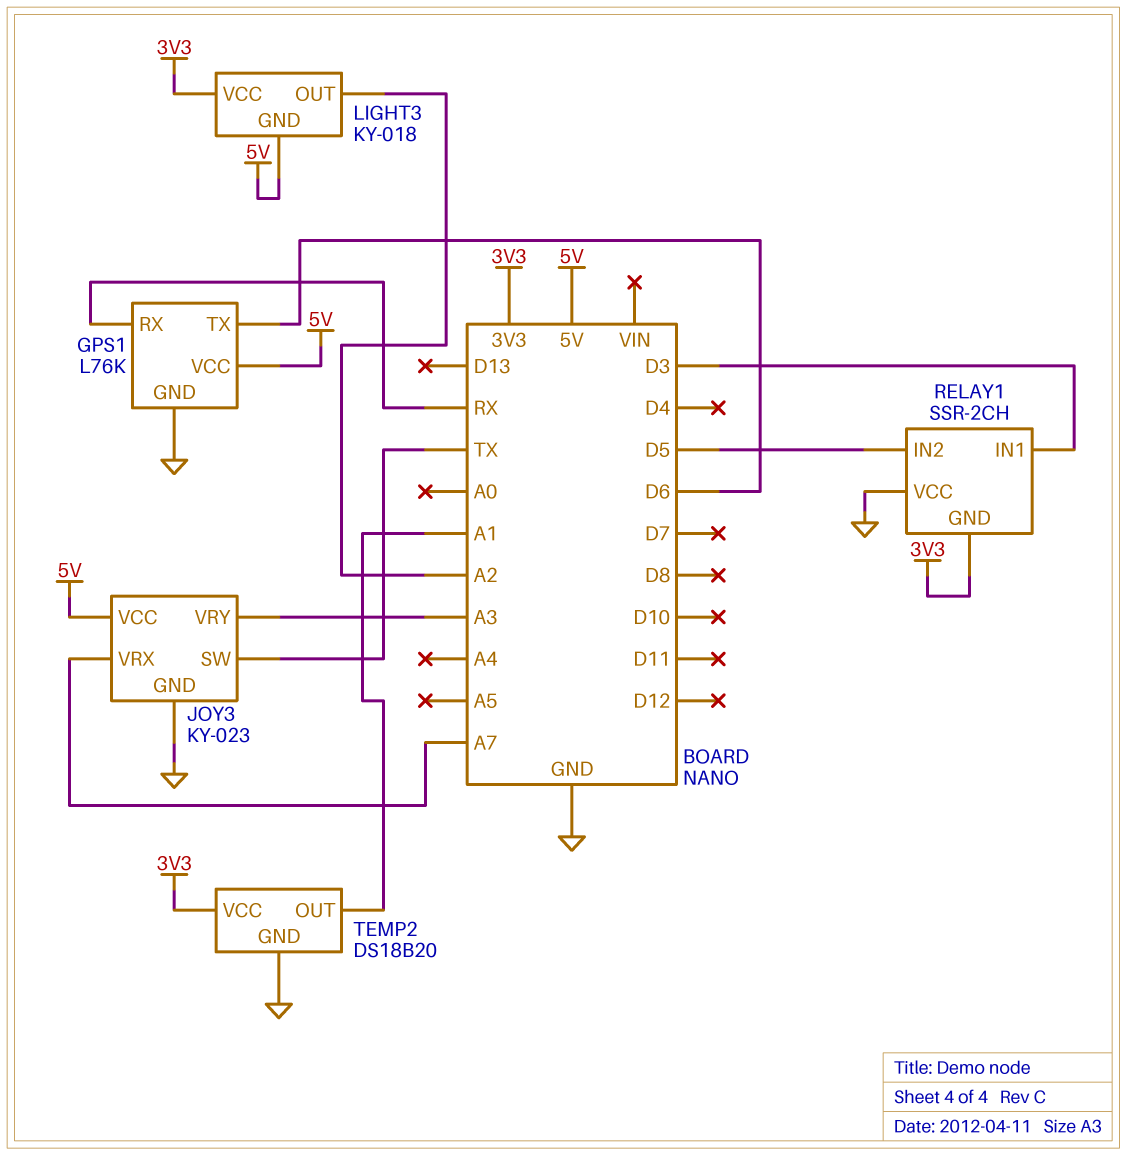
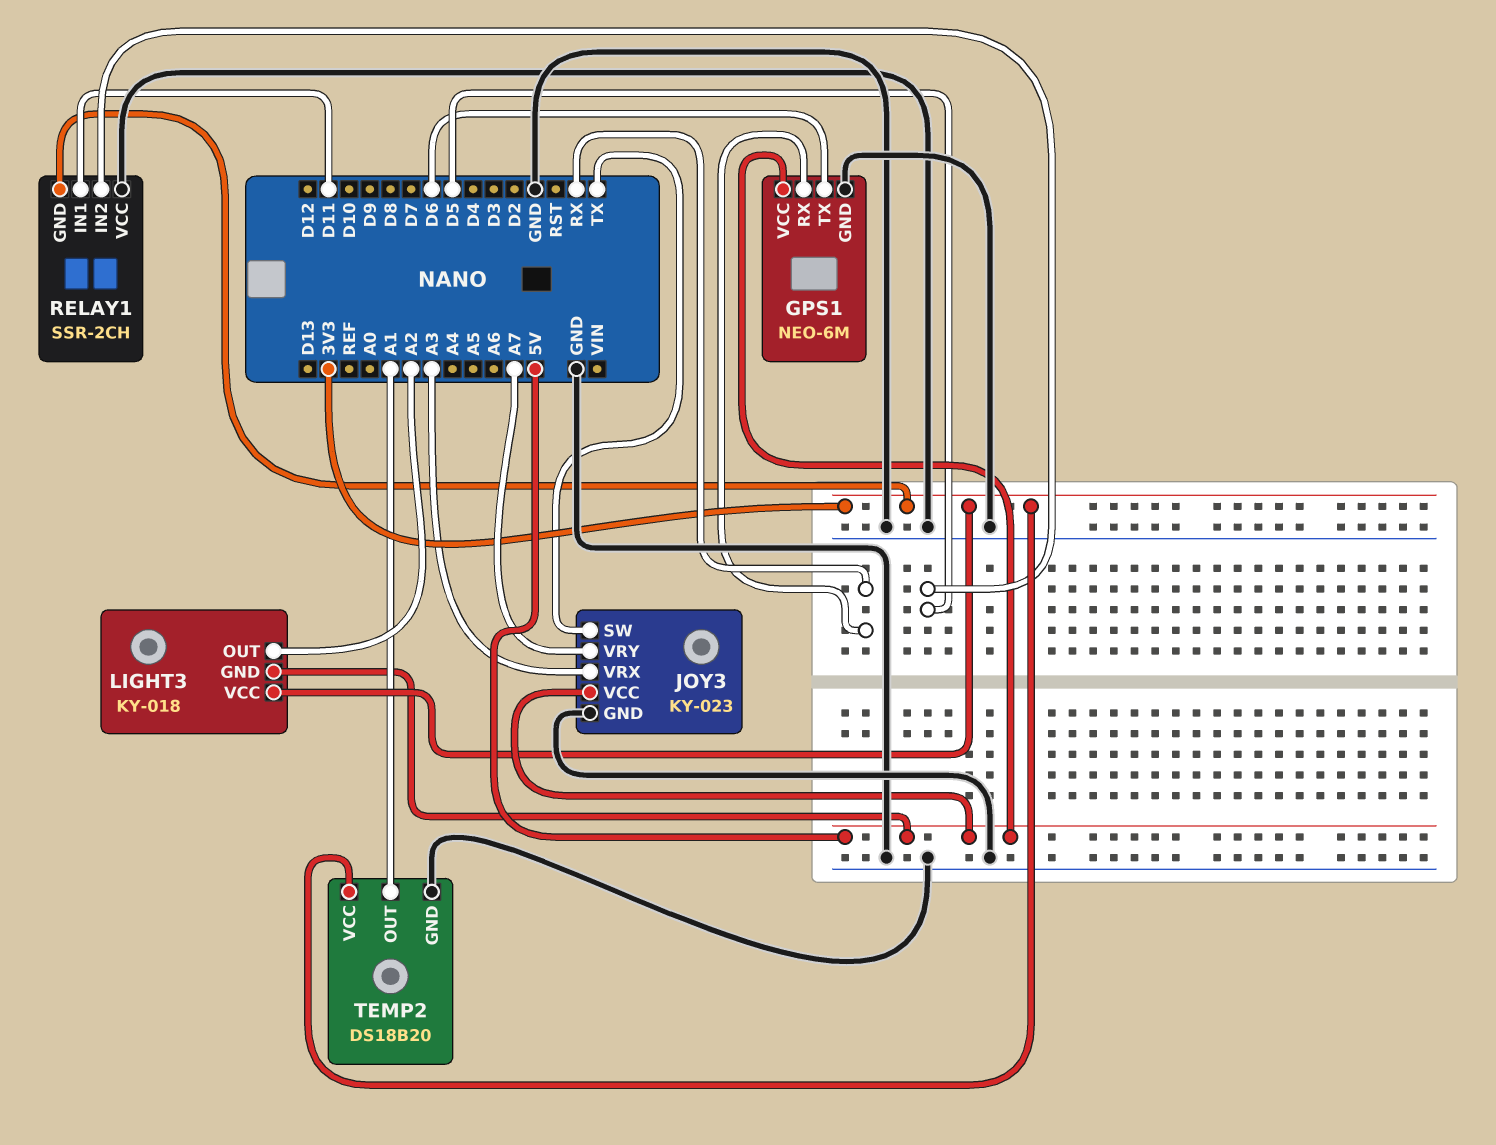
GPS1: L76K -> NEO-6M
JOY3 pin VRX: A7 -> A3
JOY3 pin VRY: A3 -> A7
RELAY1 pin IN1: D3 -> D11

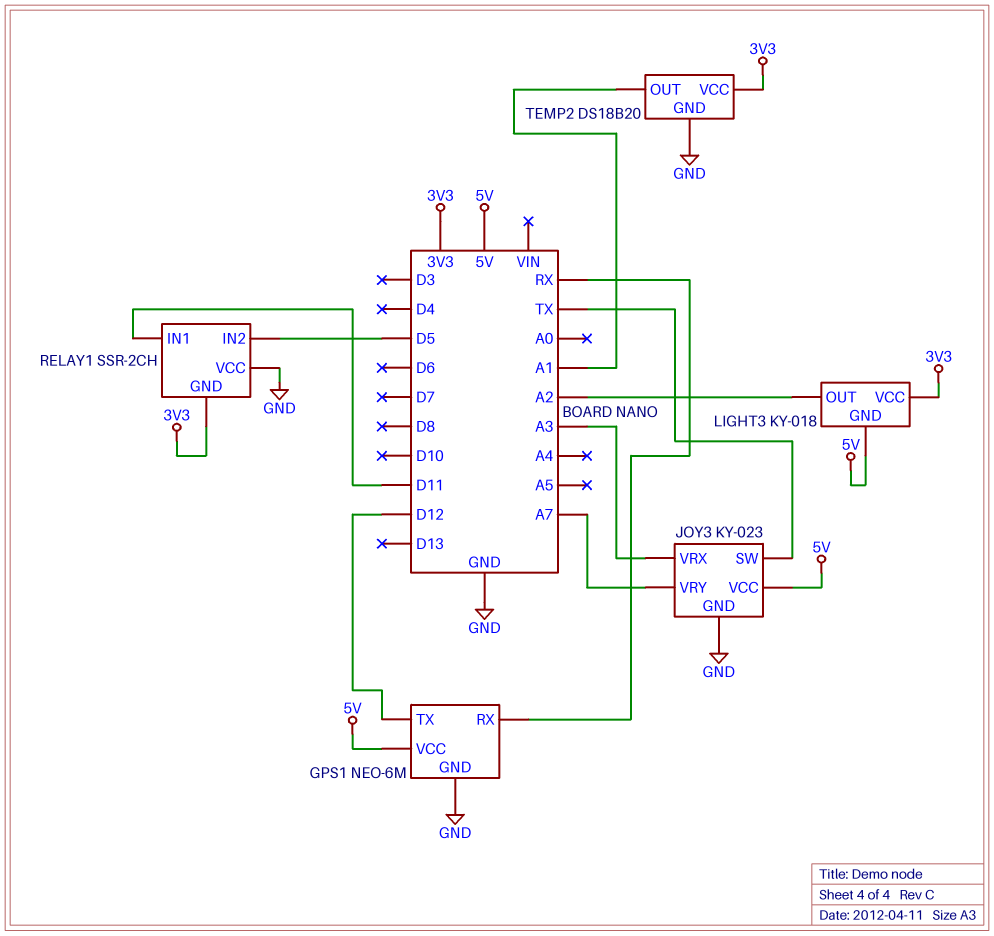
GPS1 pin TX: D6 -> D12

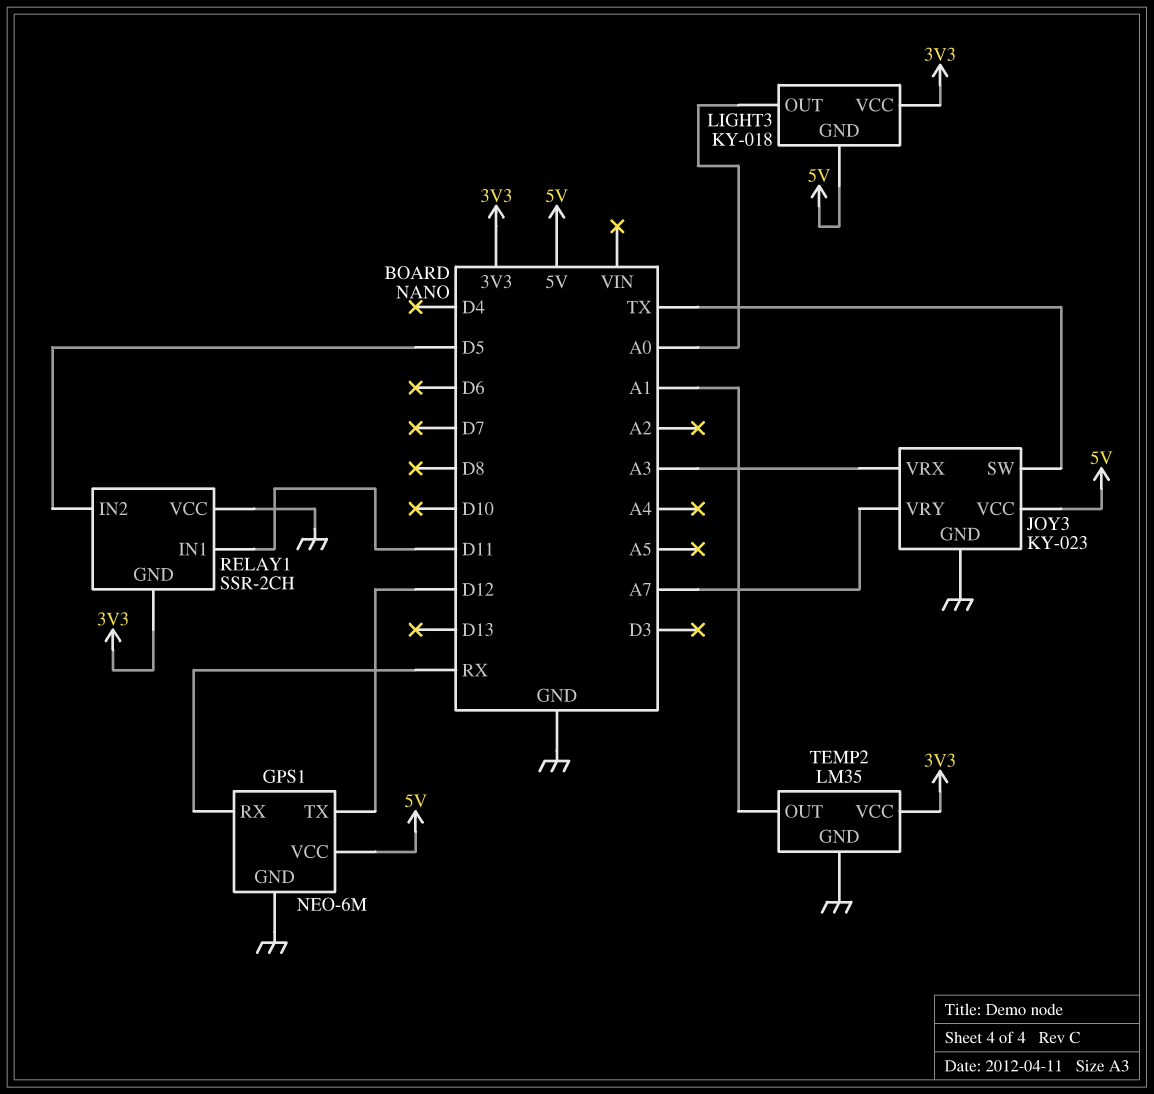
LIGHT3 pin OUT: A2 -> A0
TEMP2: DS18B20 -> LM35

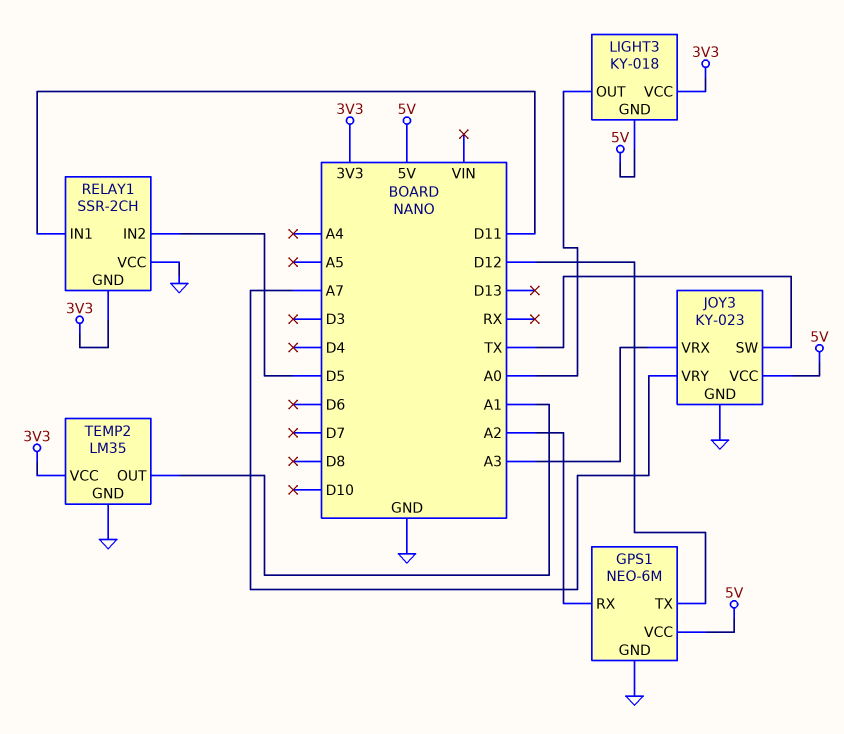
GPS1 pin RX: RX -> A2

